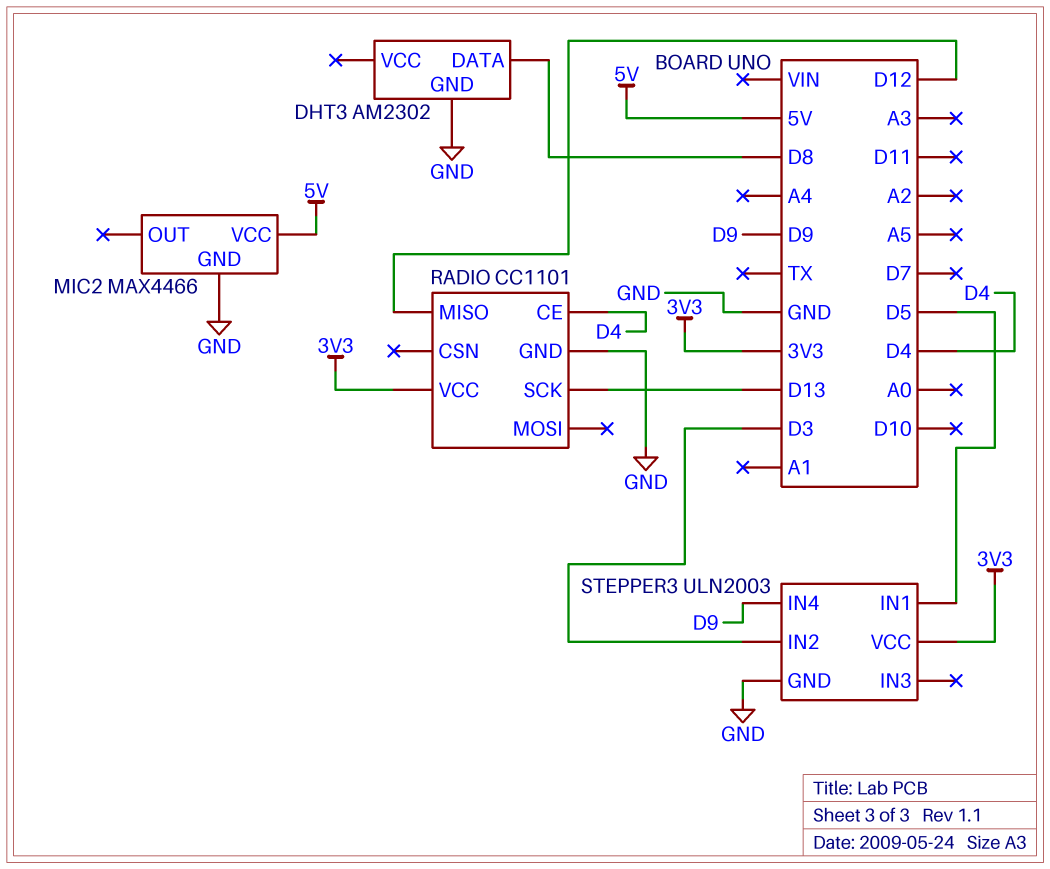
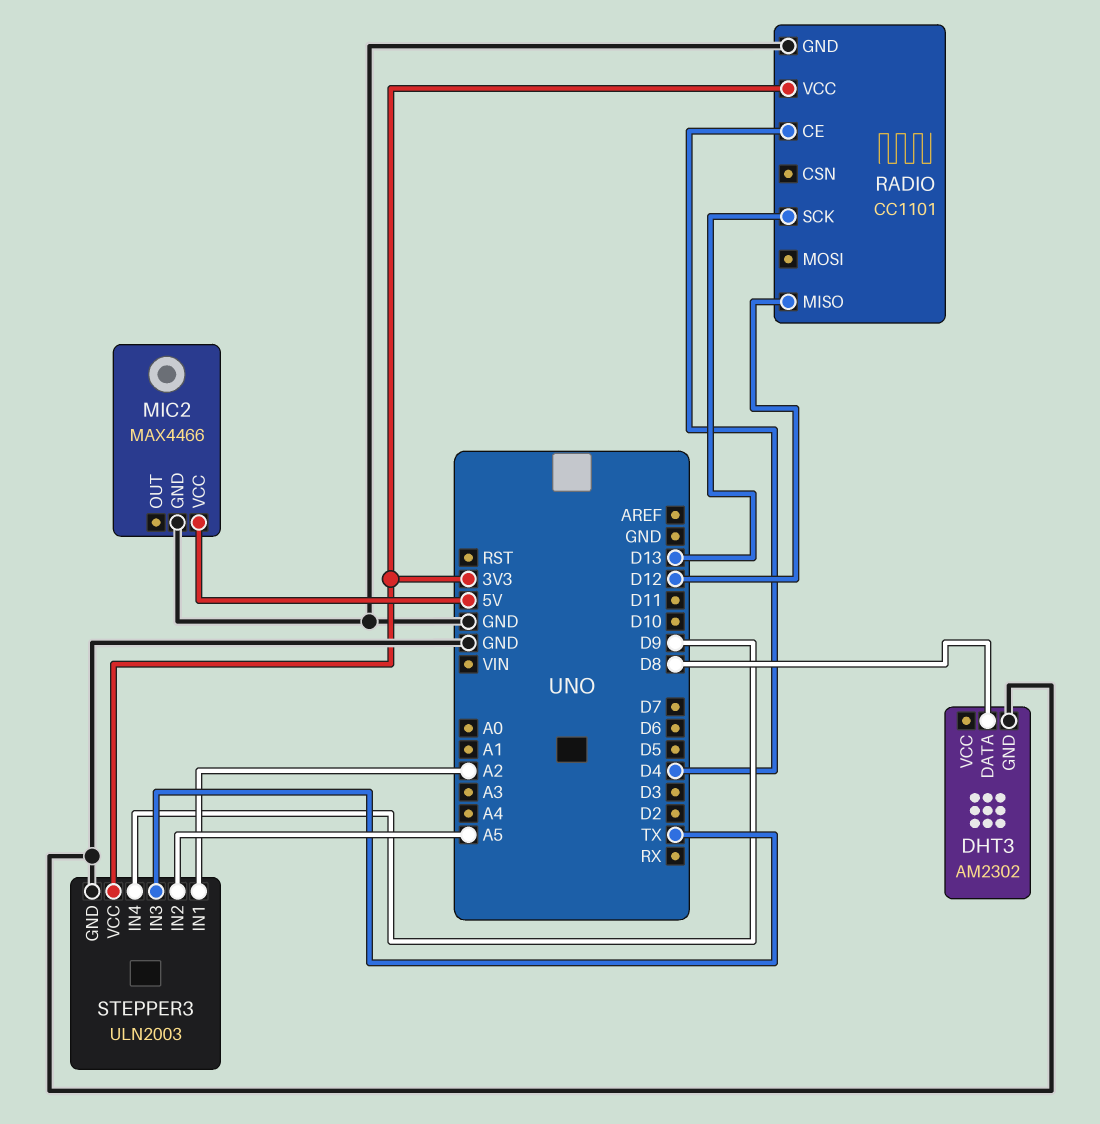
STEPPER3 pin IN1: D5 -> A2
STEPPER3 pin IN2: D3 -> A5
STEPPER3 pin IN3: none -> TX

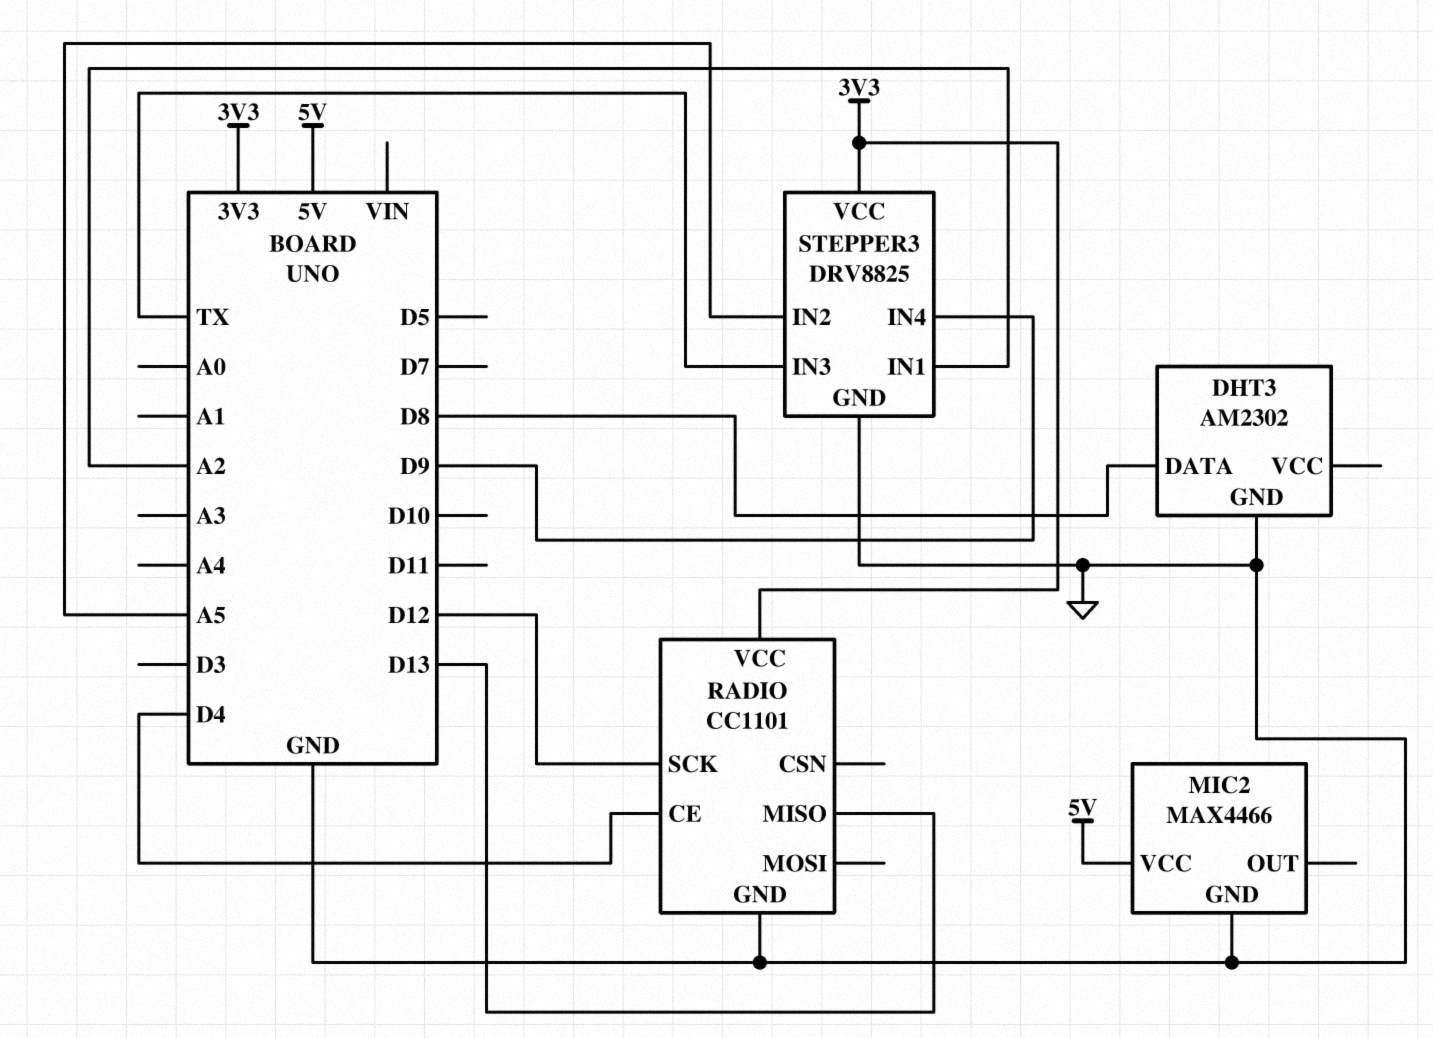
RADIO pin MISO: D12 -> D13
RADIO pin SCK: D13 -> D12
STEPPER3: ULN2003 -> DRV8825

